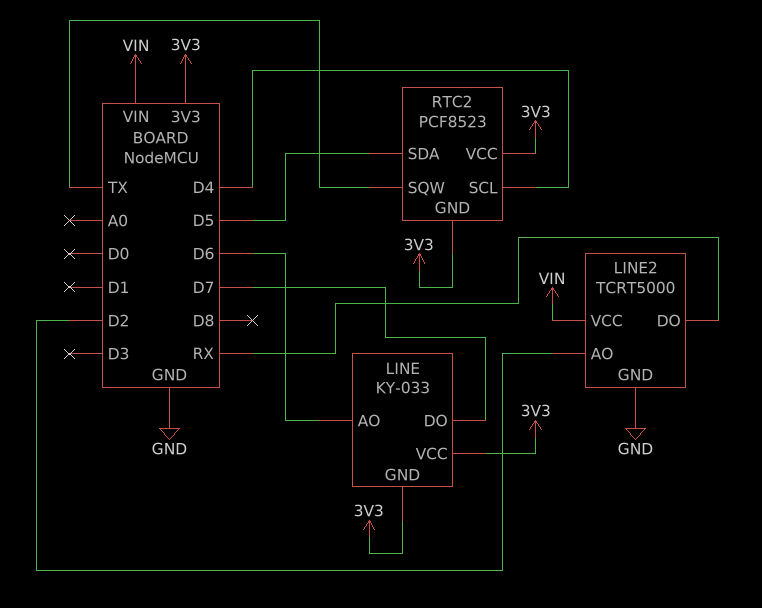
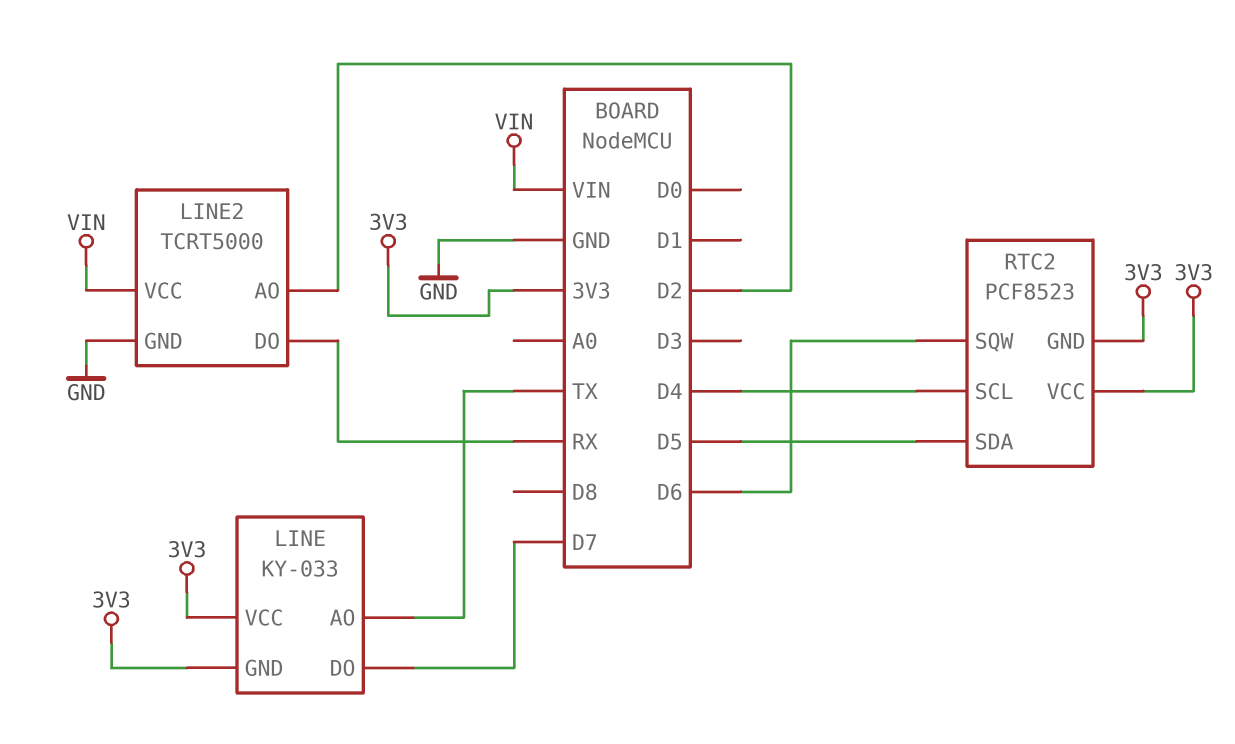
LINE pin AO: D6 -> TX
RTC2 pin SQW: TX -> D6

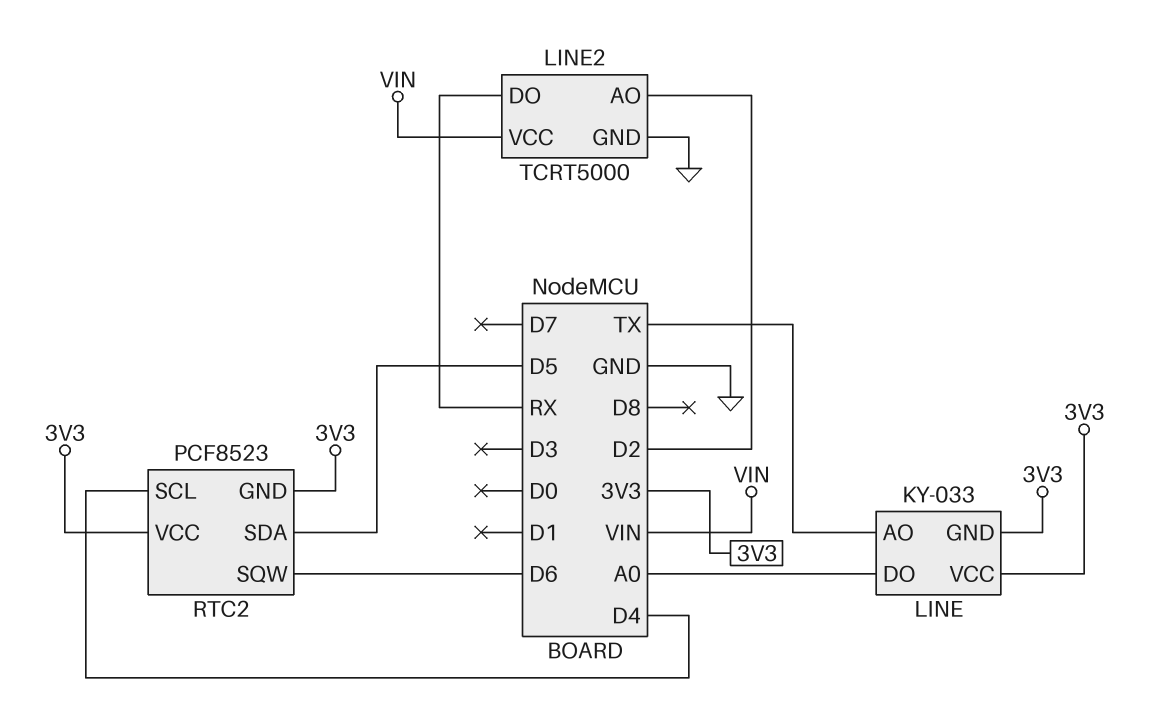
LINE pin DO: D7 -> A0

